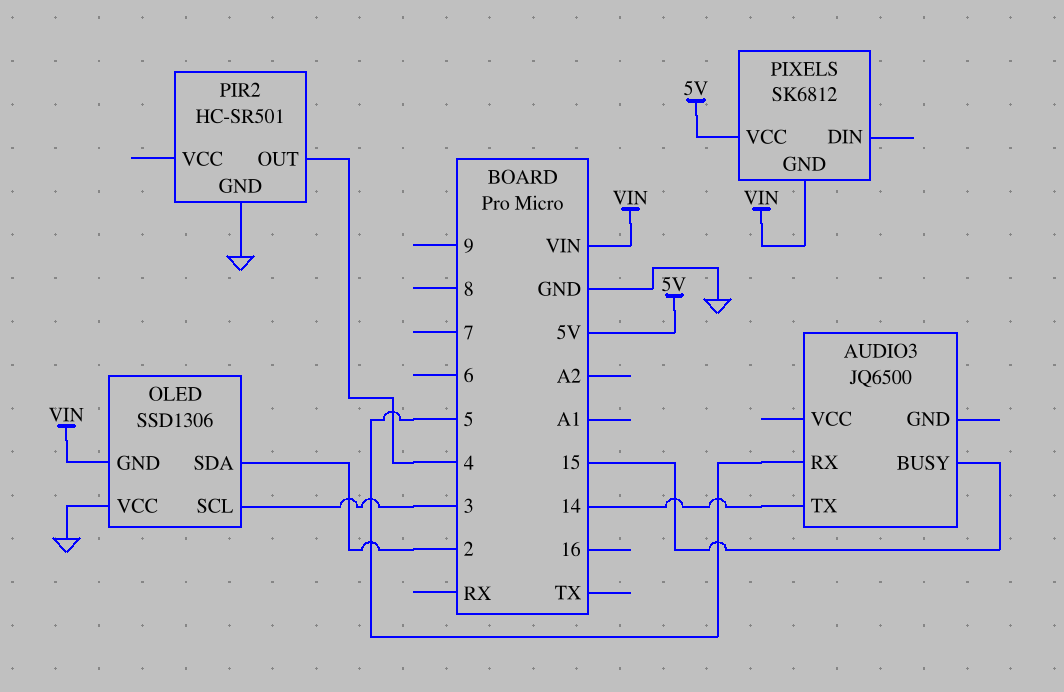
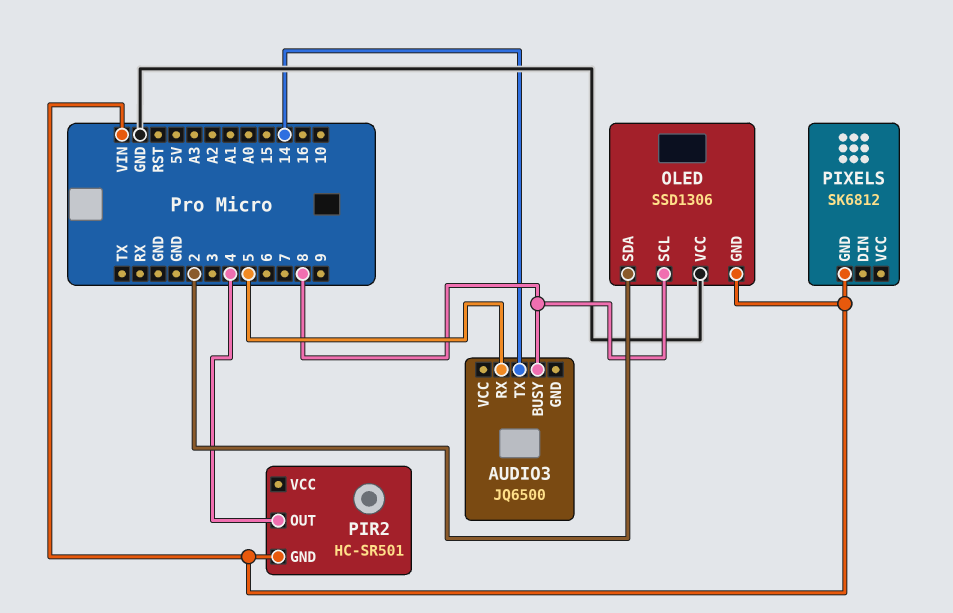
AUDIO3 pin BUSY: 15 -> 8
OLED pin SCL: 3 -> 8
PIR2 pin GND: GND -> VIN
PIXELS pin VCC: 5V -> none

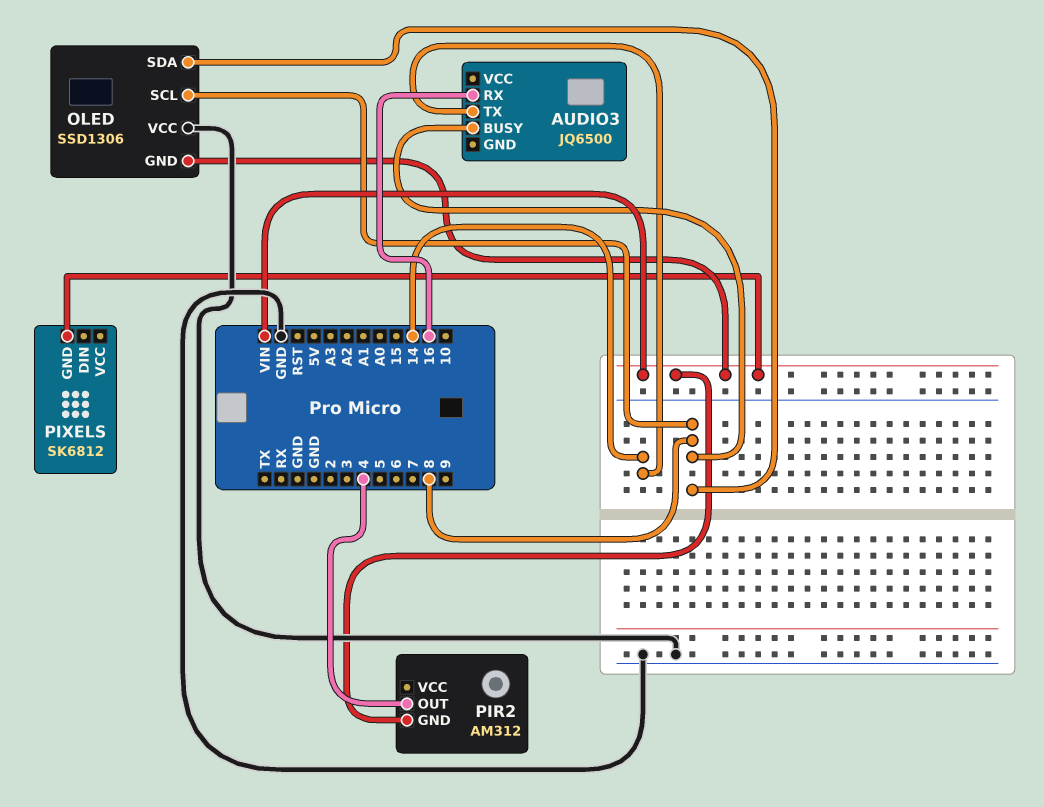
AUDIO3 pin RX: 5 -> 16
OLED pin SDA: 2 -> 8
PIR2: HC-SR501 -> AM312

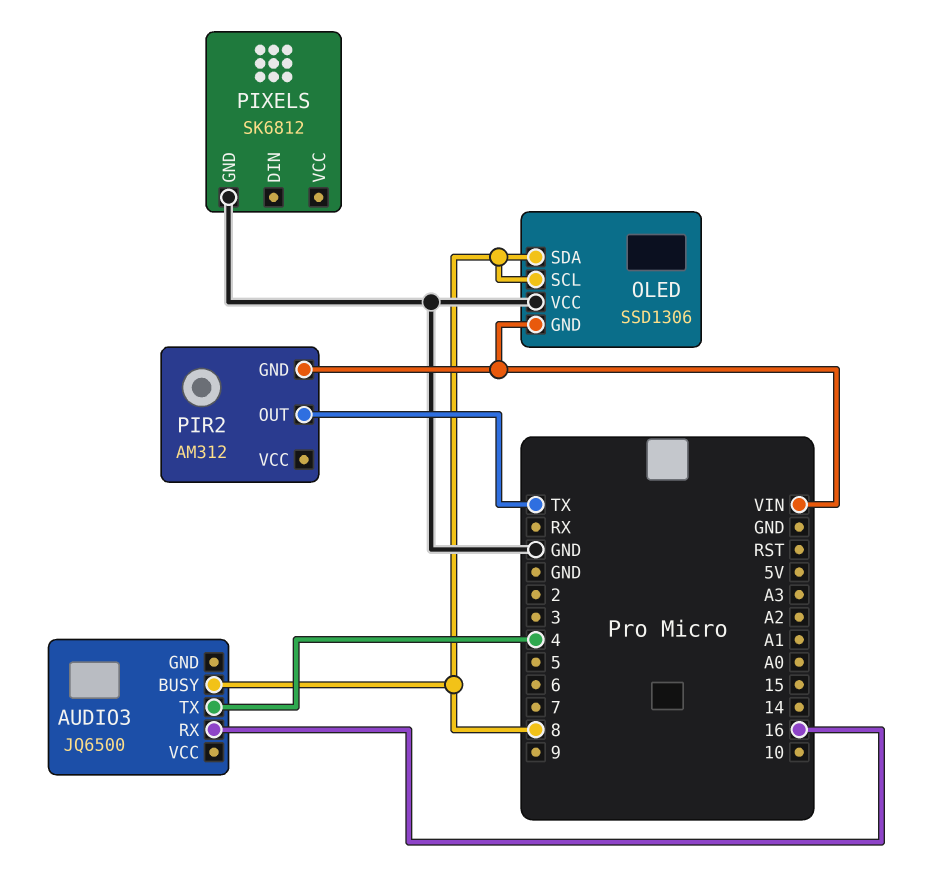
AUDIO3 pin TX: 14 -> 4
PIR2 pin OUT: 4 -> TX
PIXELS pin GND: VIN -> GND

